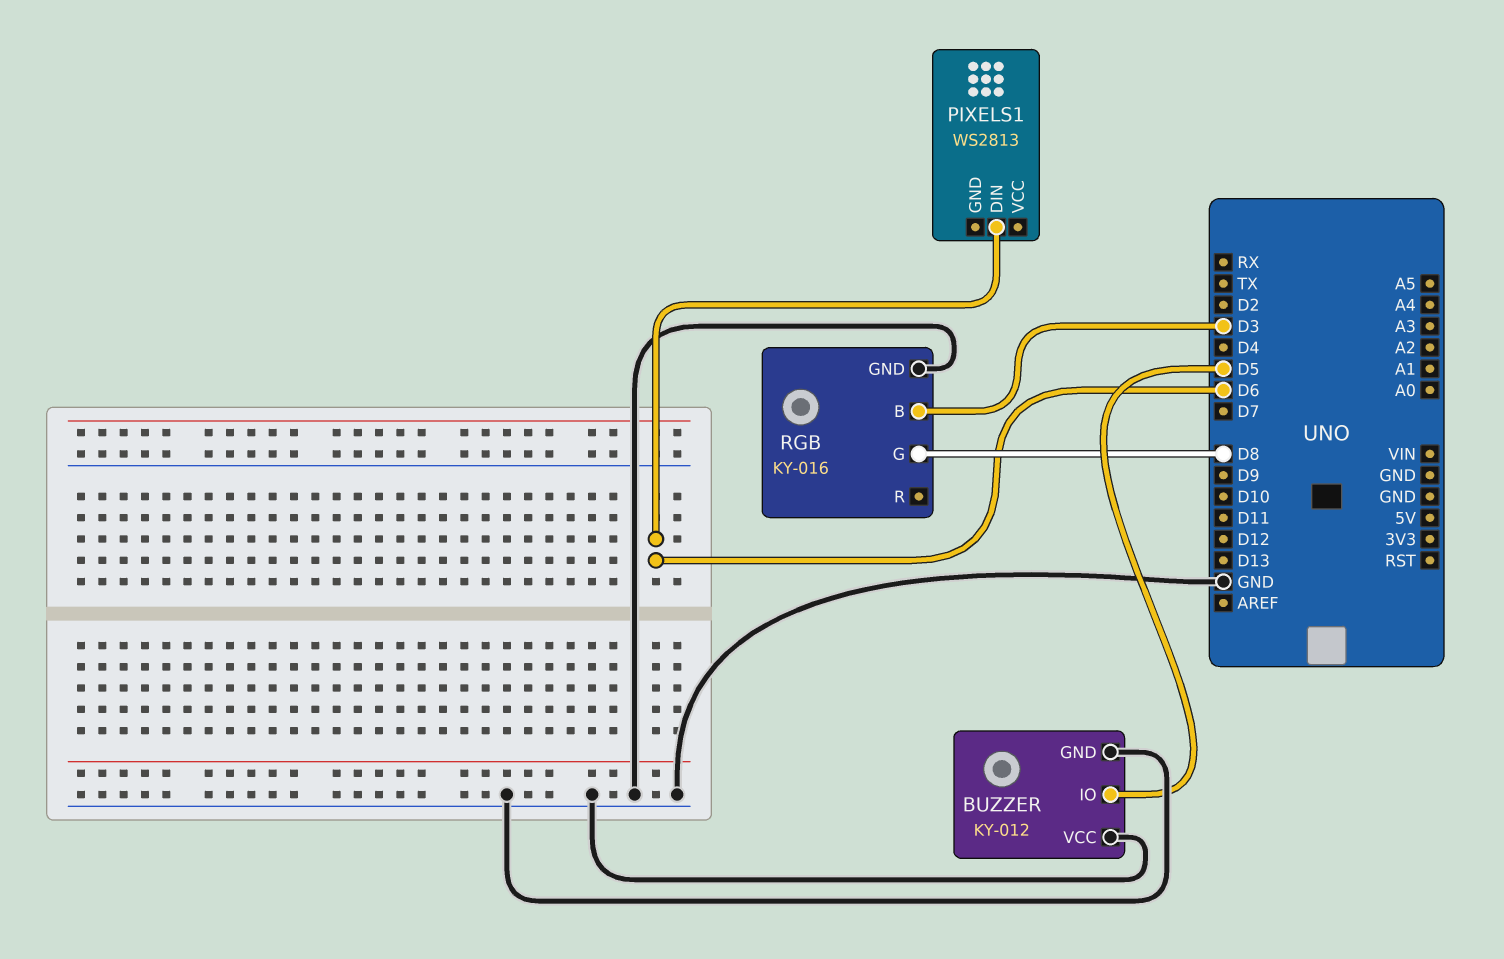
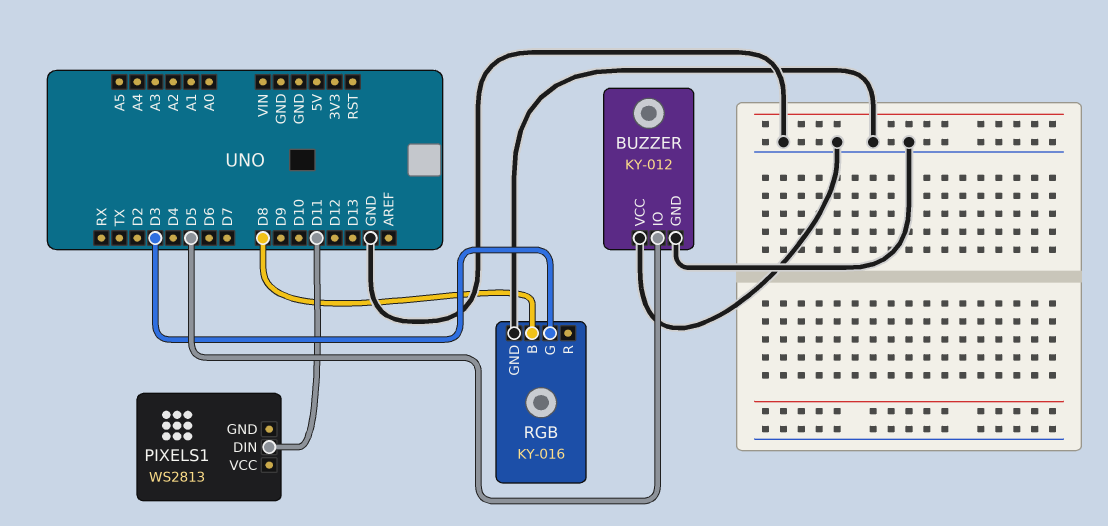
PIXELS1 pin DIN: D6 -> D11
RGB pin B: D3 -> D8
RGB pin G: D8 -> D3

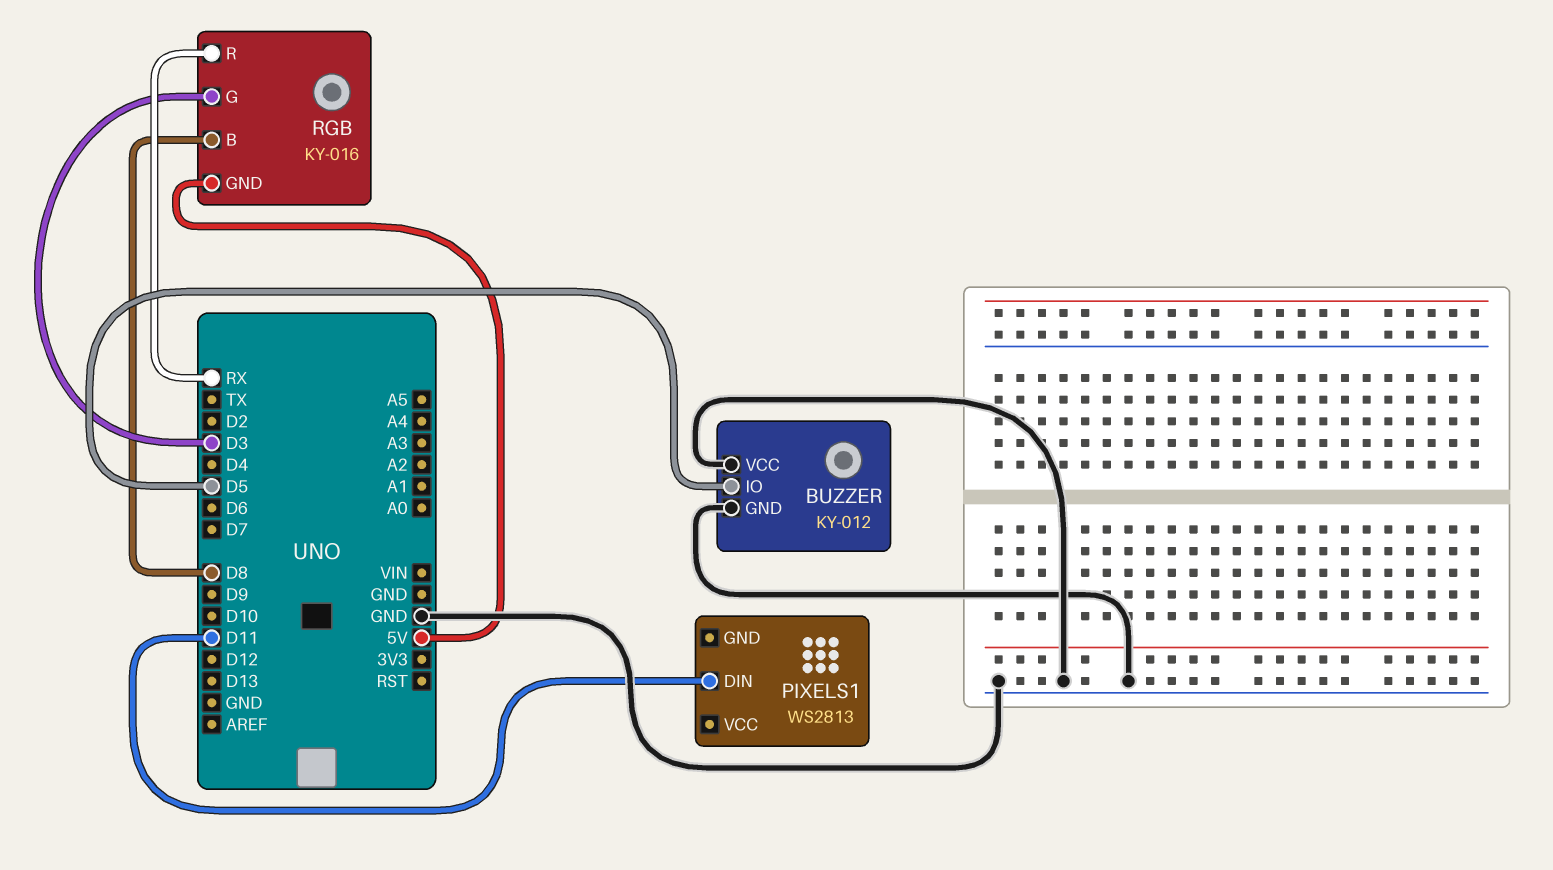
RGB pin GND: GND -> 5V
RGB pin R: none -> RX

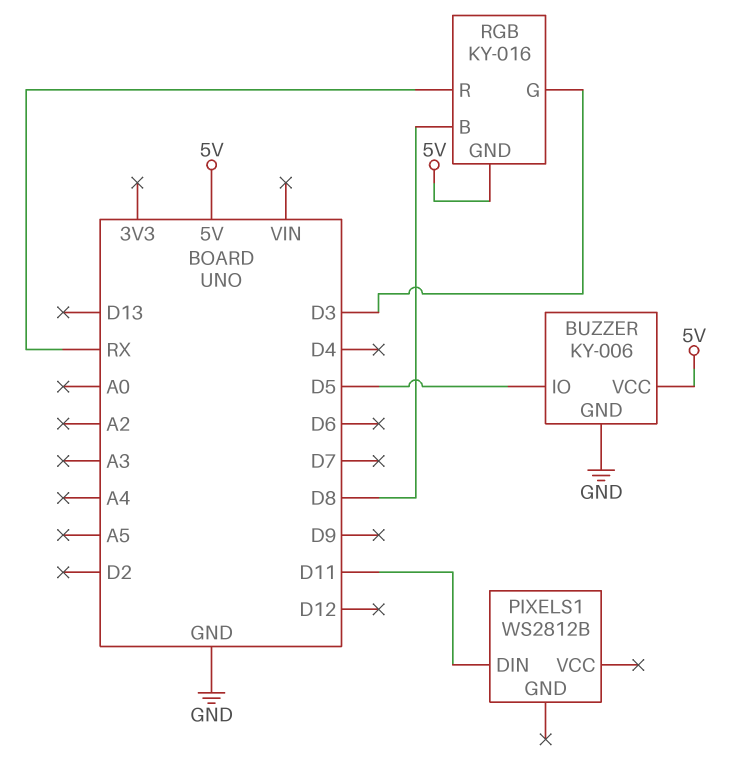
BUZZER: KY-012 -> KY-006
BUZZER pin VCC: GND -> 5V
PIXELS1: WS2813 -> WS2812B

